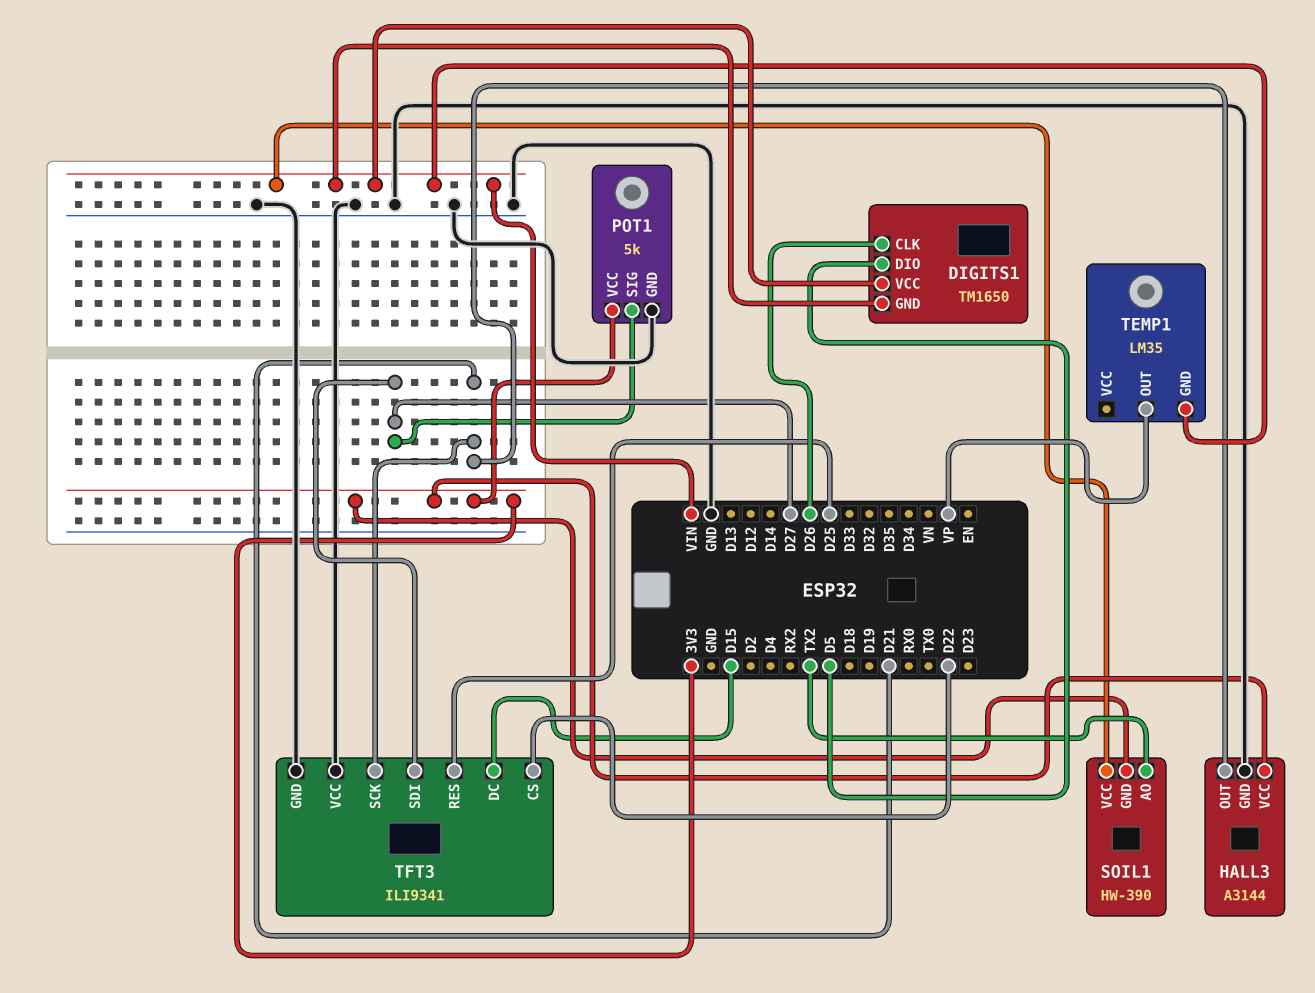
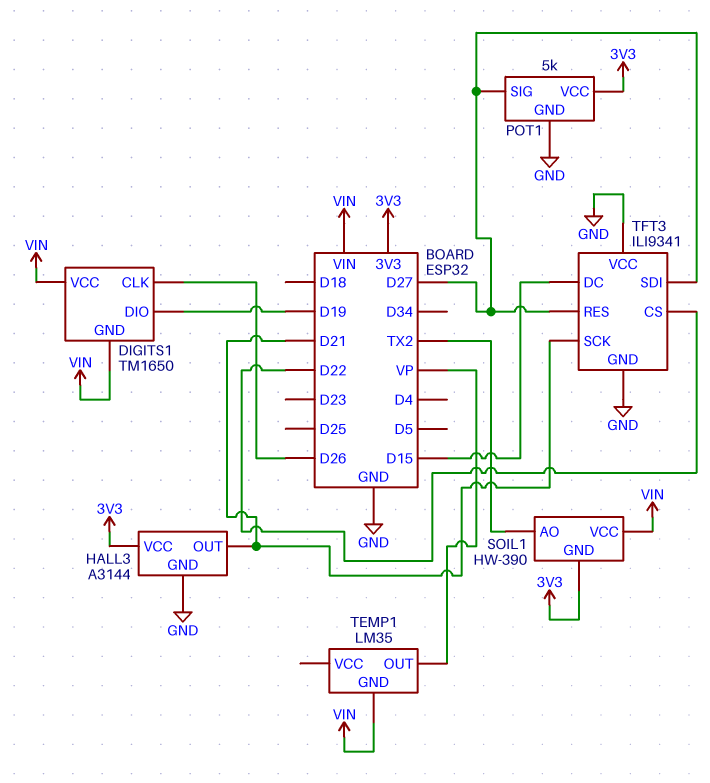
DIGITS1 pin DIO: D5 -> D19
TFT3 pin RES: D25 -> D27

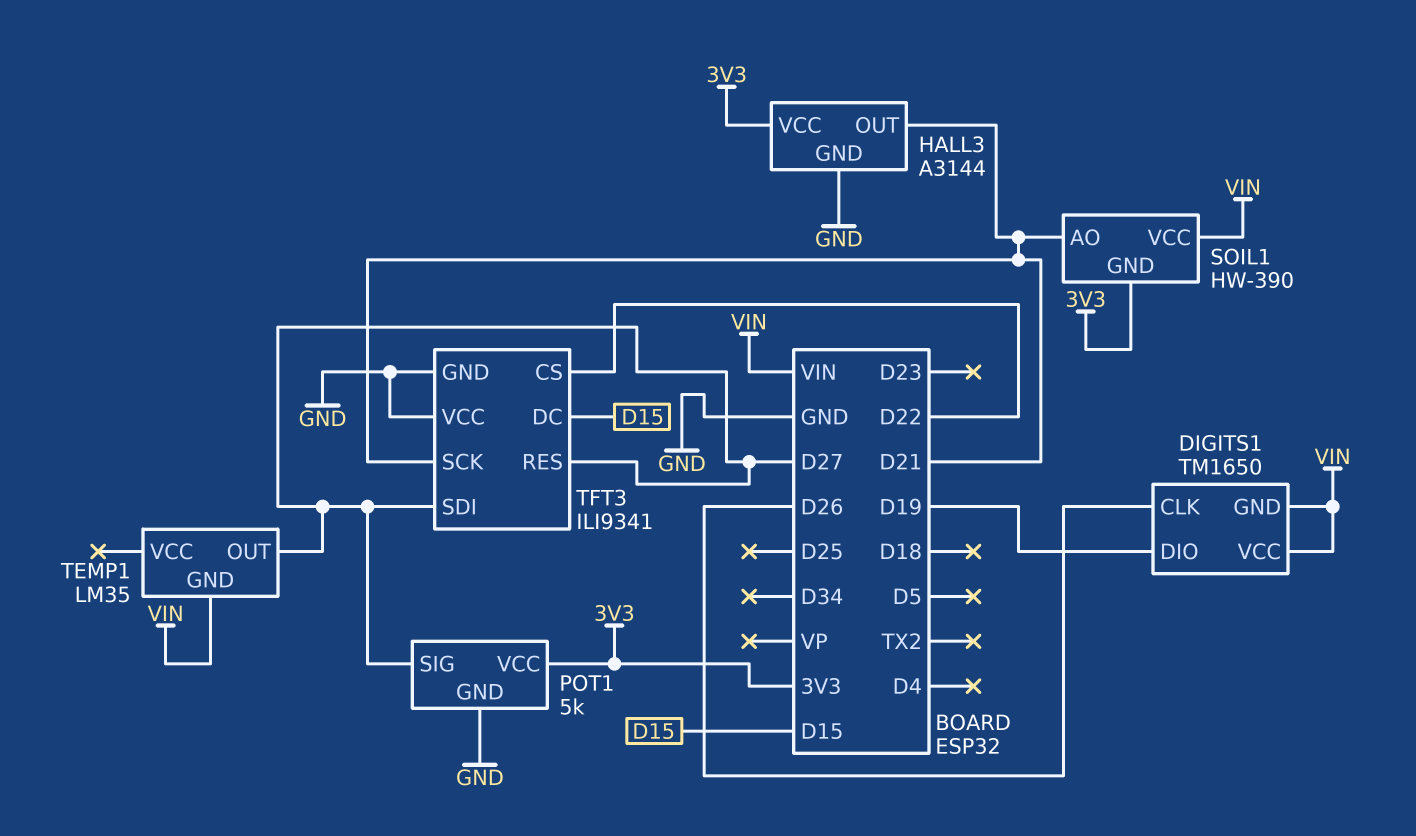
SOIL1 pin AO: TX2 -> D21
TEMP1 pin OUT: VP -> D27

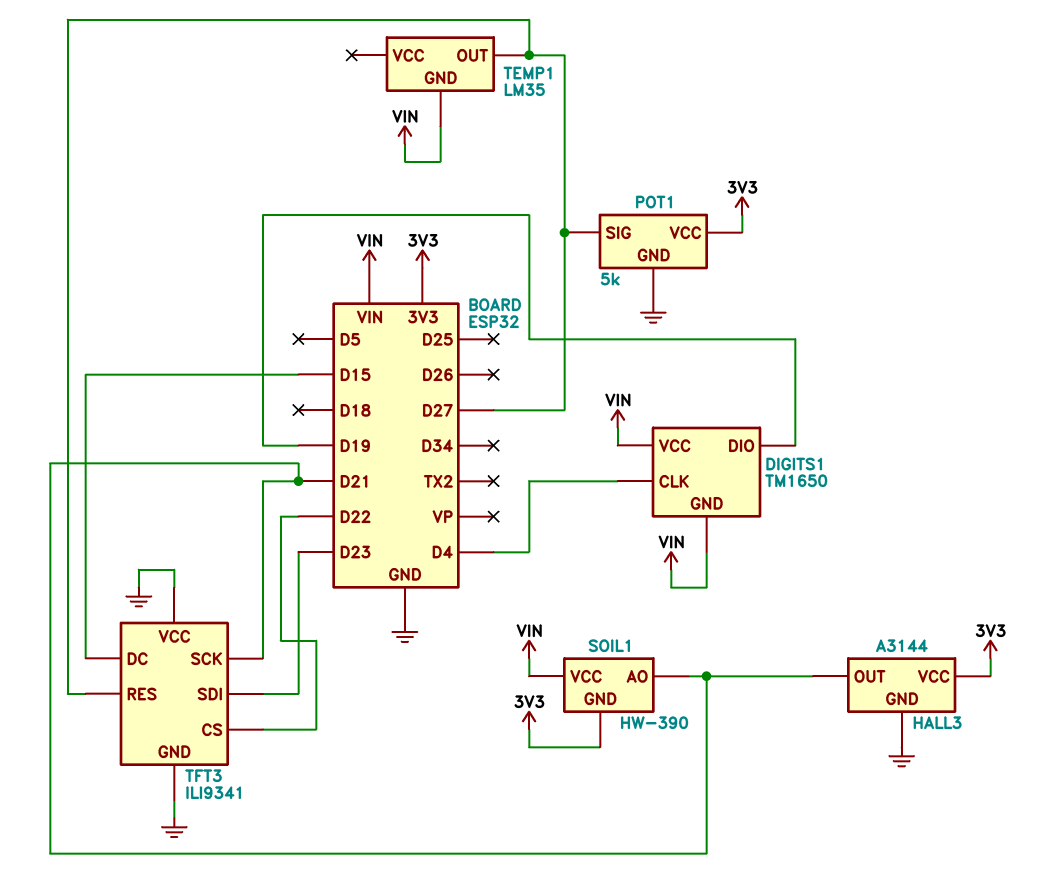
DIGITS1 pin CLK: D26 -> D4
TFT3 pin SDI: D27 -> D23

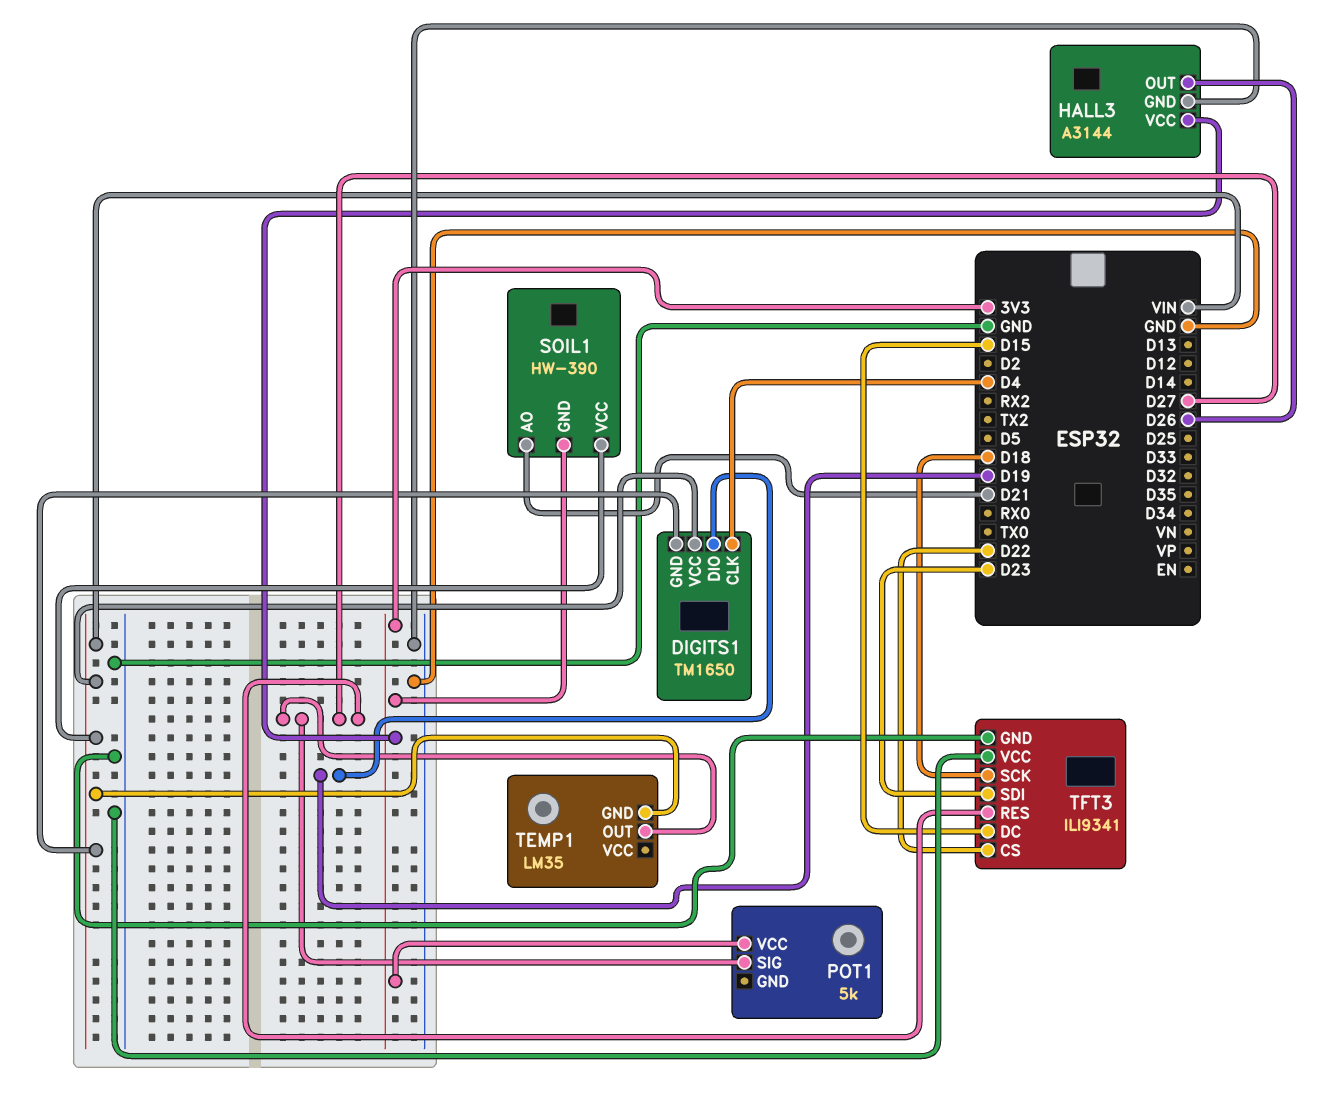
HALL3 pin OUT: D21 -> D26
POT1 pin GND: GND -> none
TFT3 pin SCK: D21 -> D18

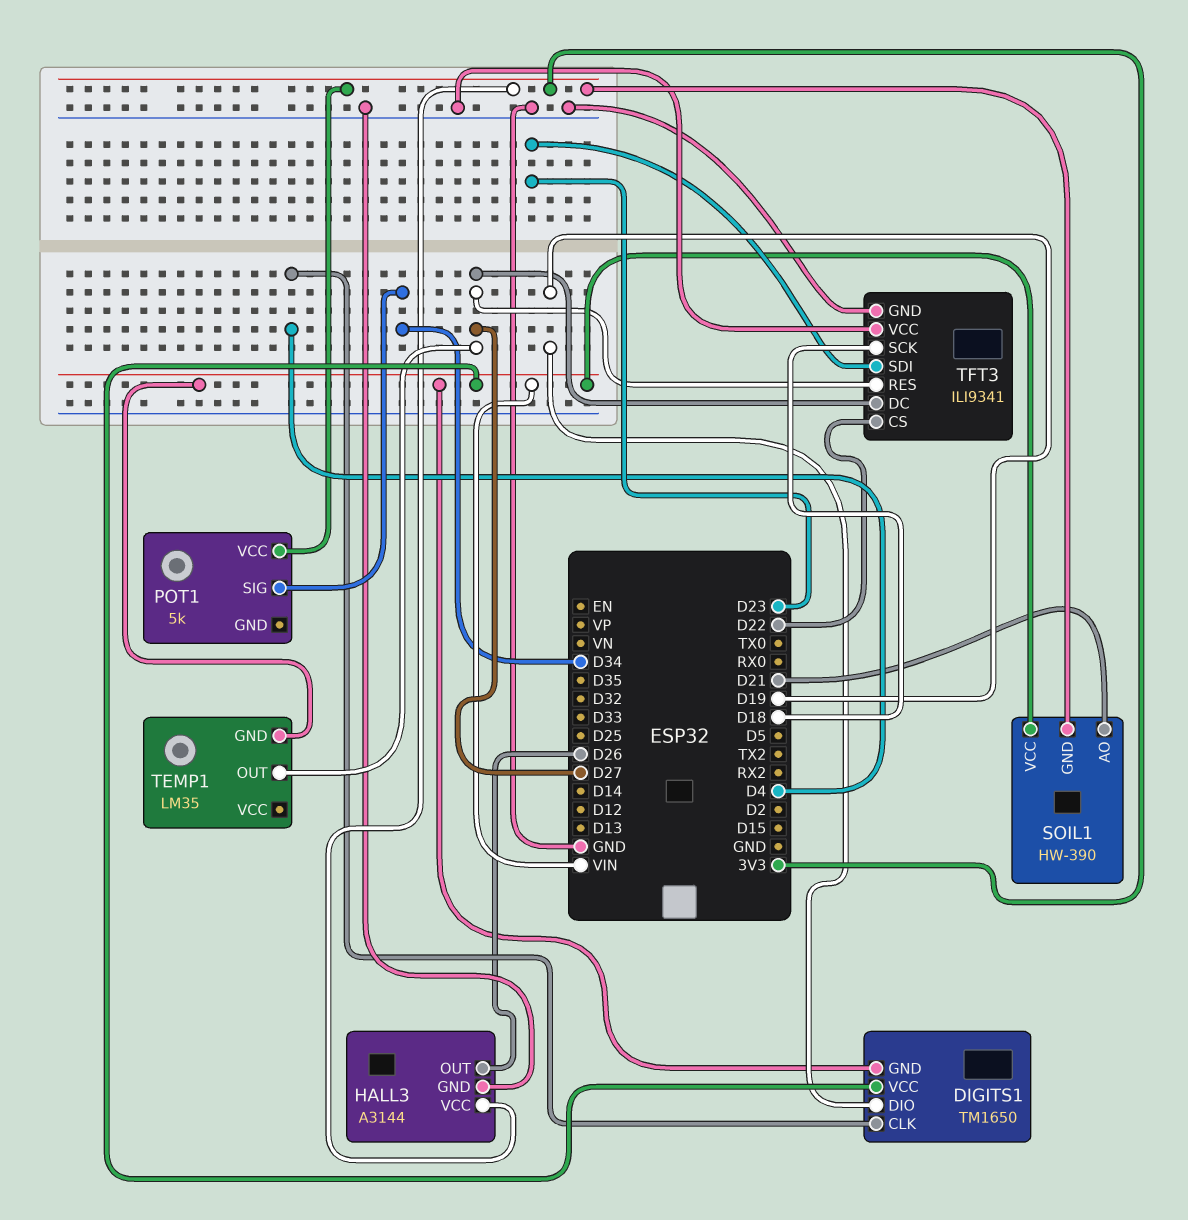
POT1 pin SIG: D27 -> D34
TFT3 pin DC: D15 -> D27

